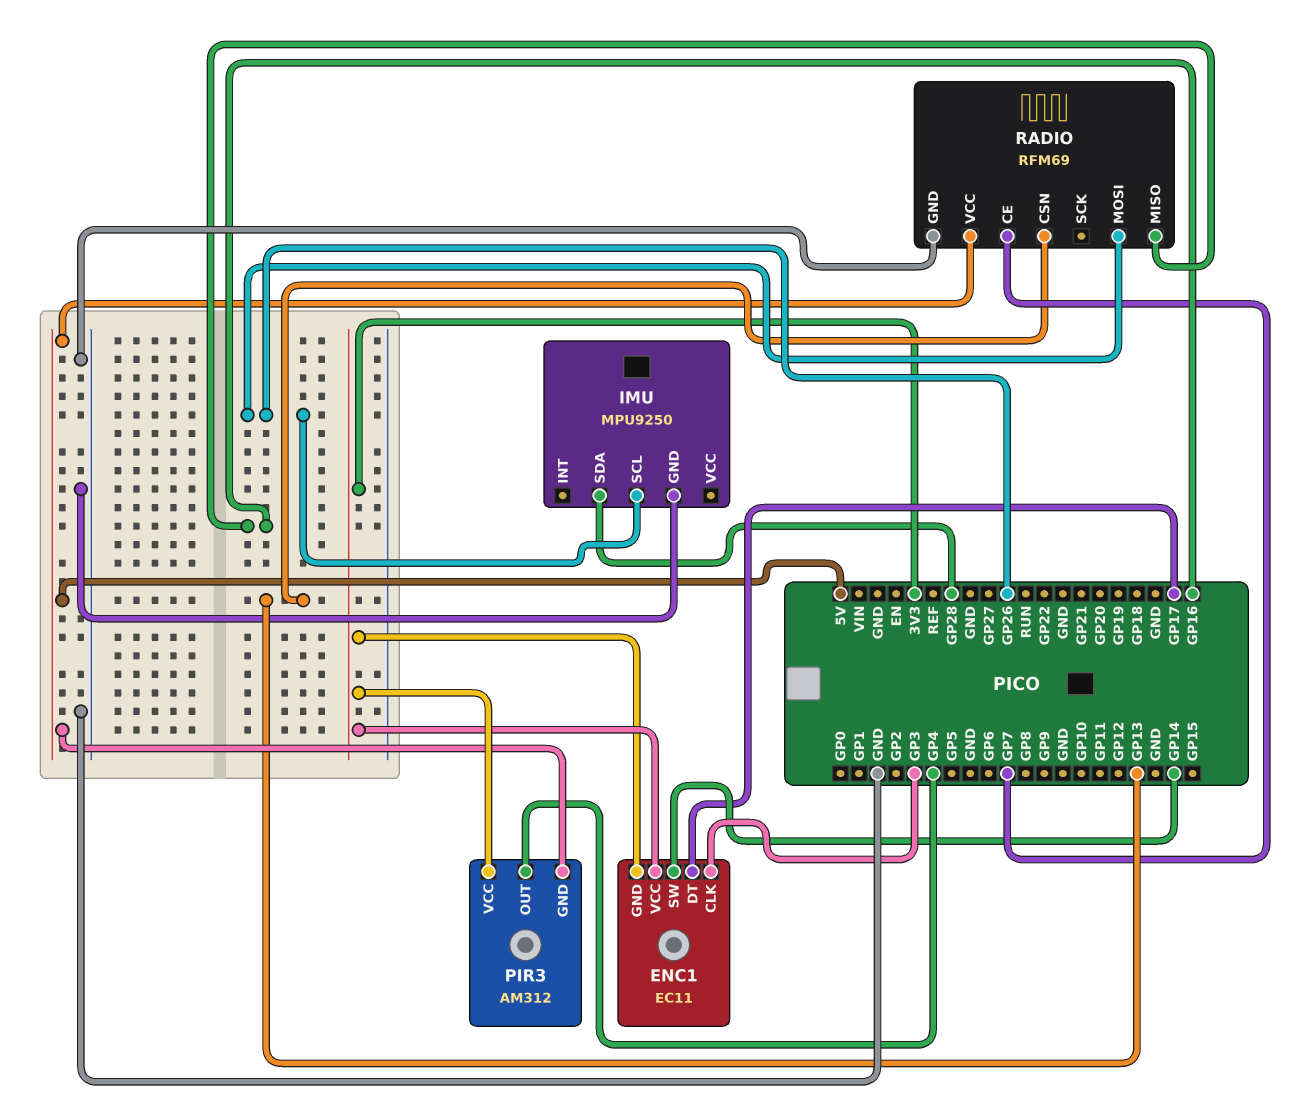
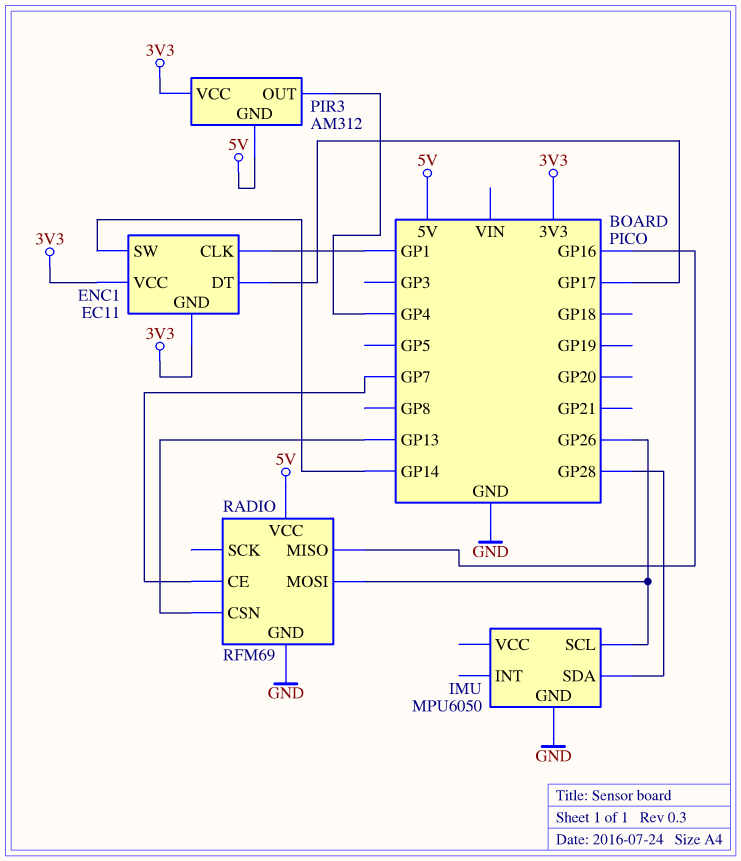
ENC1 pin CLK: GP3 -> GP1
IMU: MPU9250 -> MPU6050

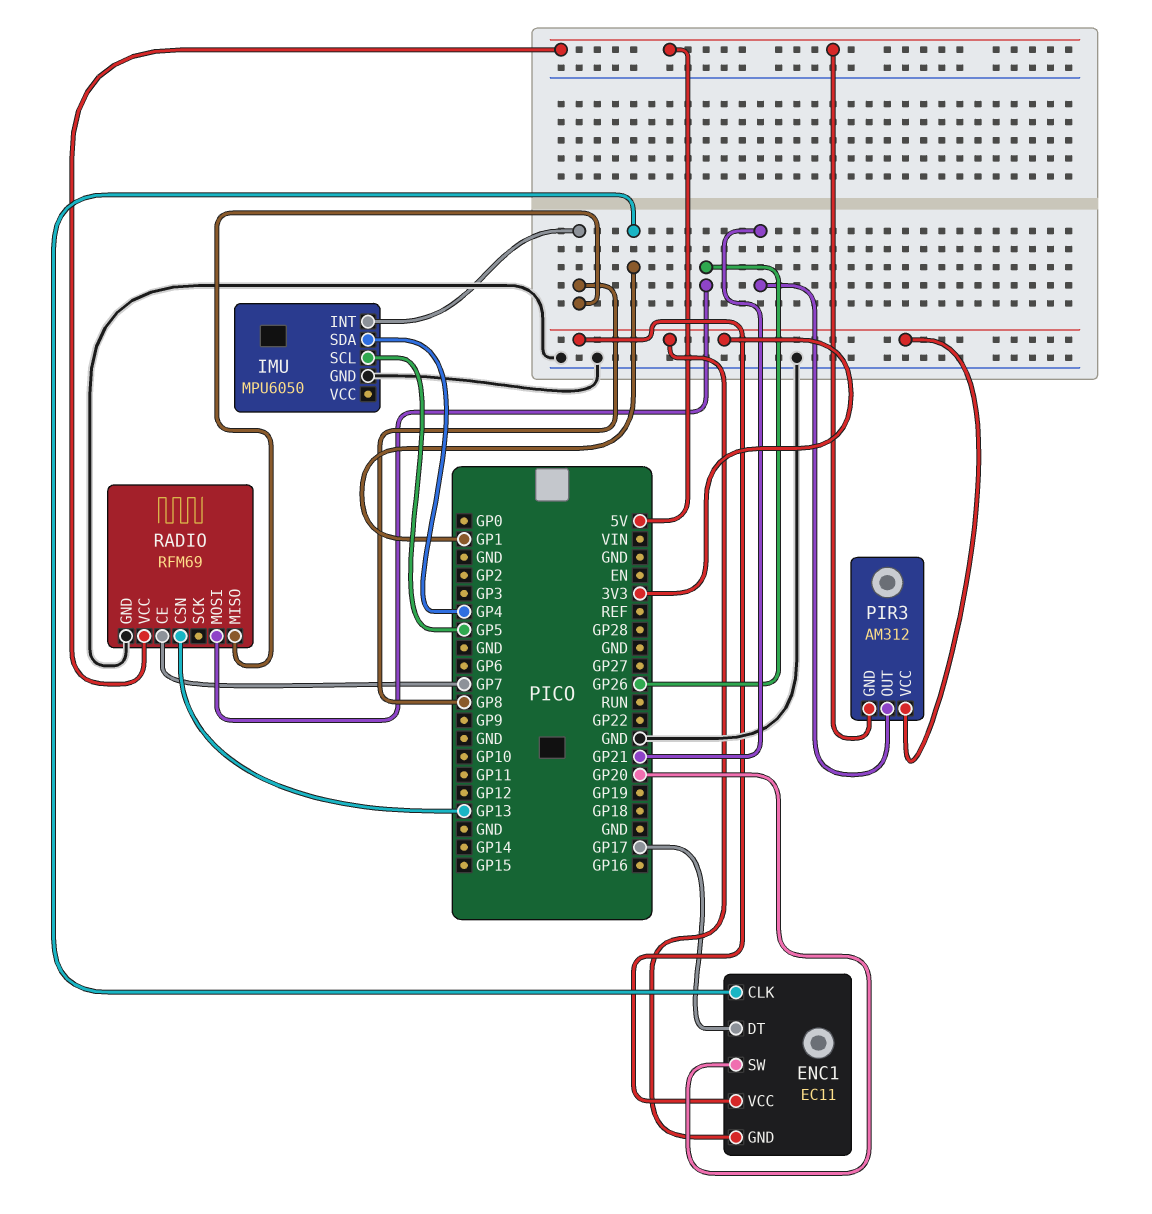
ENC1 pin SW: GP14 -> GP20
IMU pin INT: none -> GP8
IMU pin SCL: GP26 -> GP5
IMU pin SDA: GP28 -> GP4
PIR3 pin OUT: GP4 -> GP21
RADIO pin MISO: GP16 -> GP8

